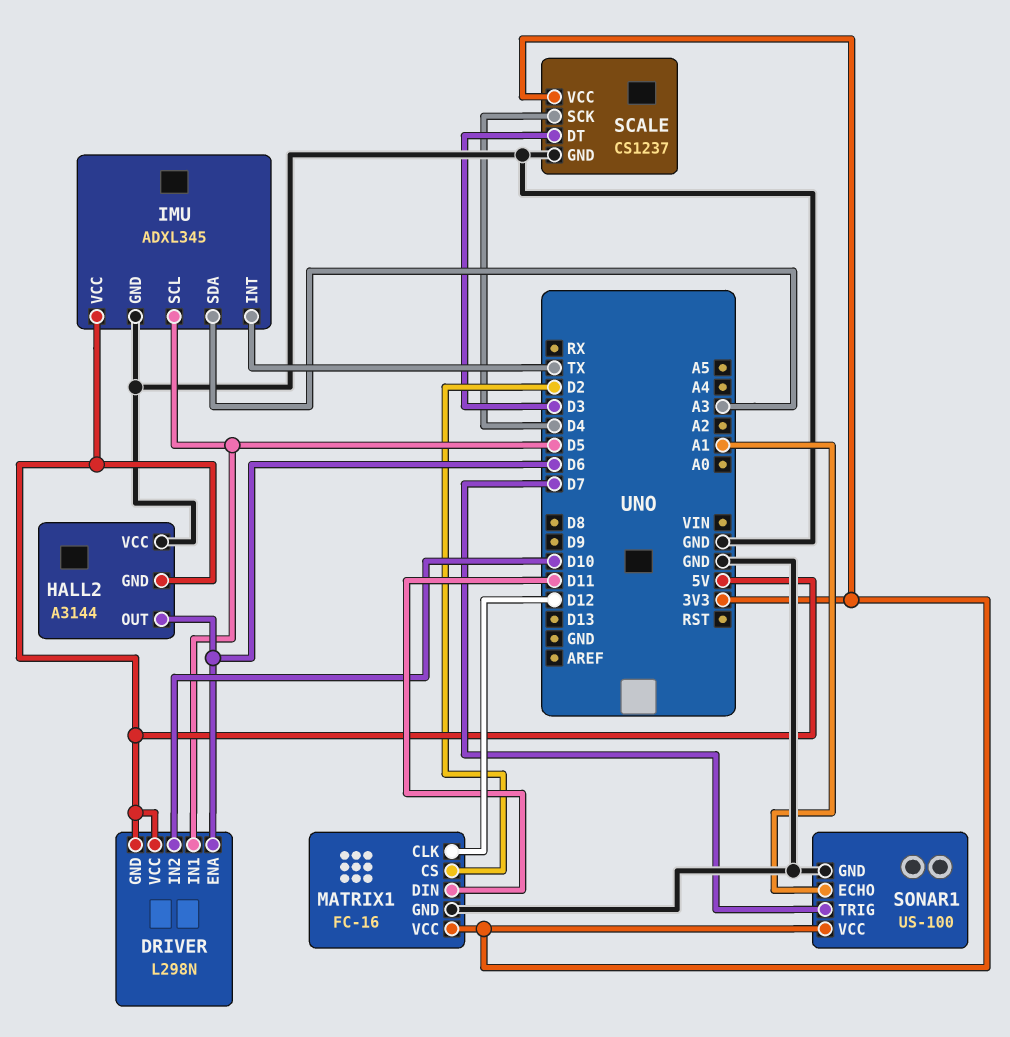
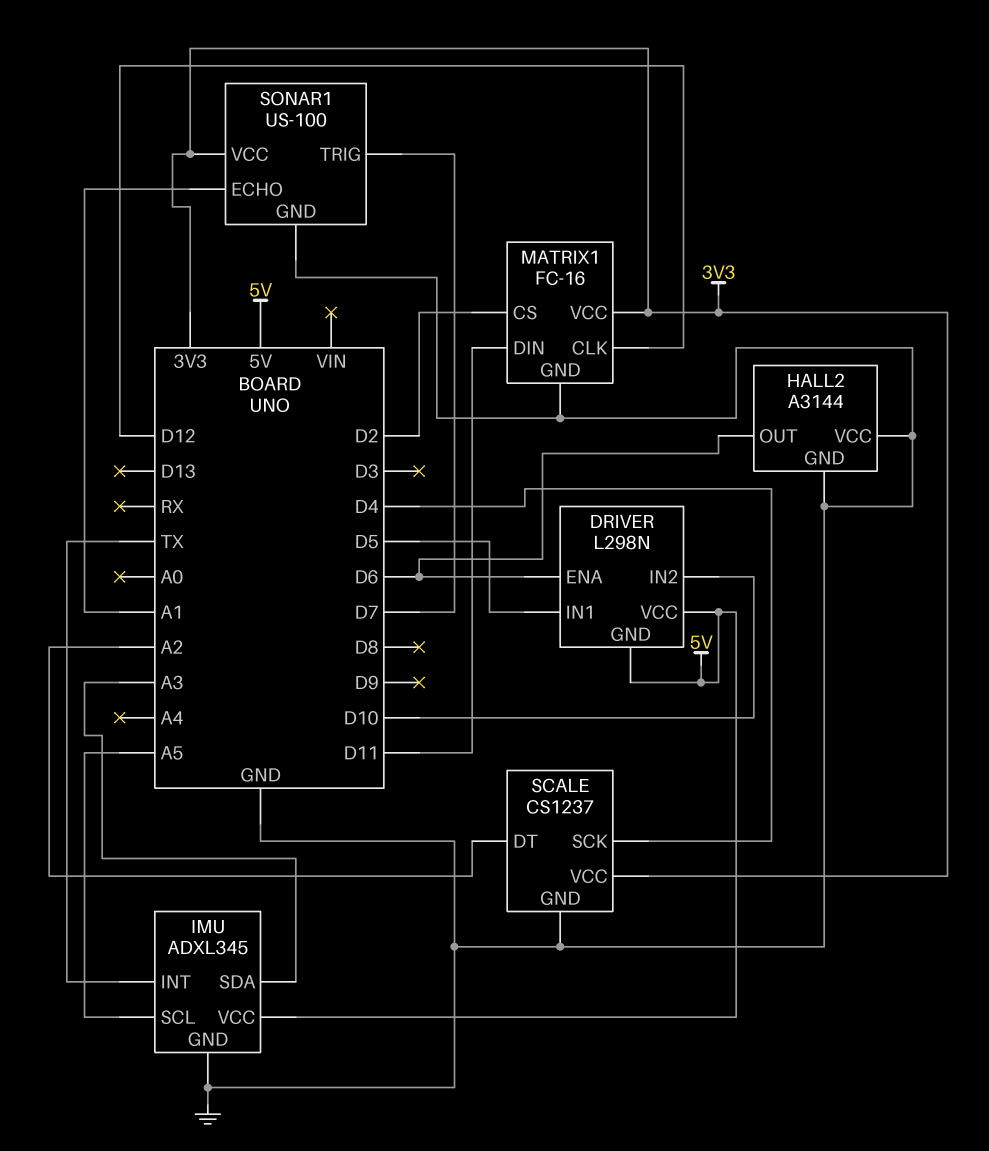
HALL2 pin GND: 5V -> GND
IMU pin SCL: D5 -> A5
SCALE pin DT: D3 -> A2

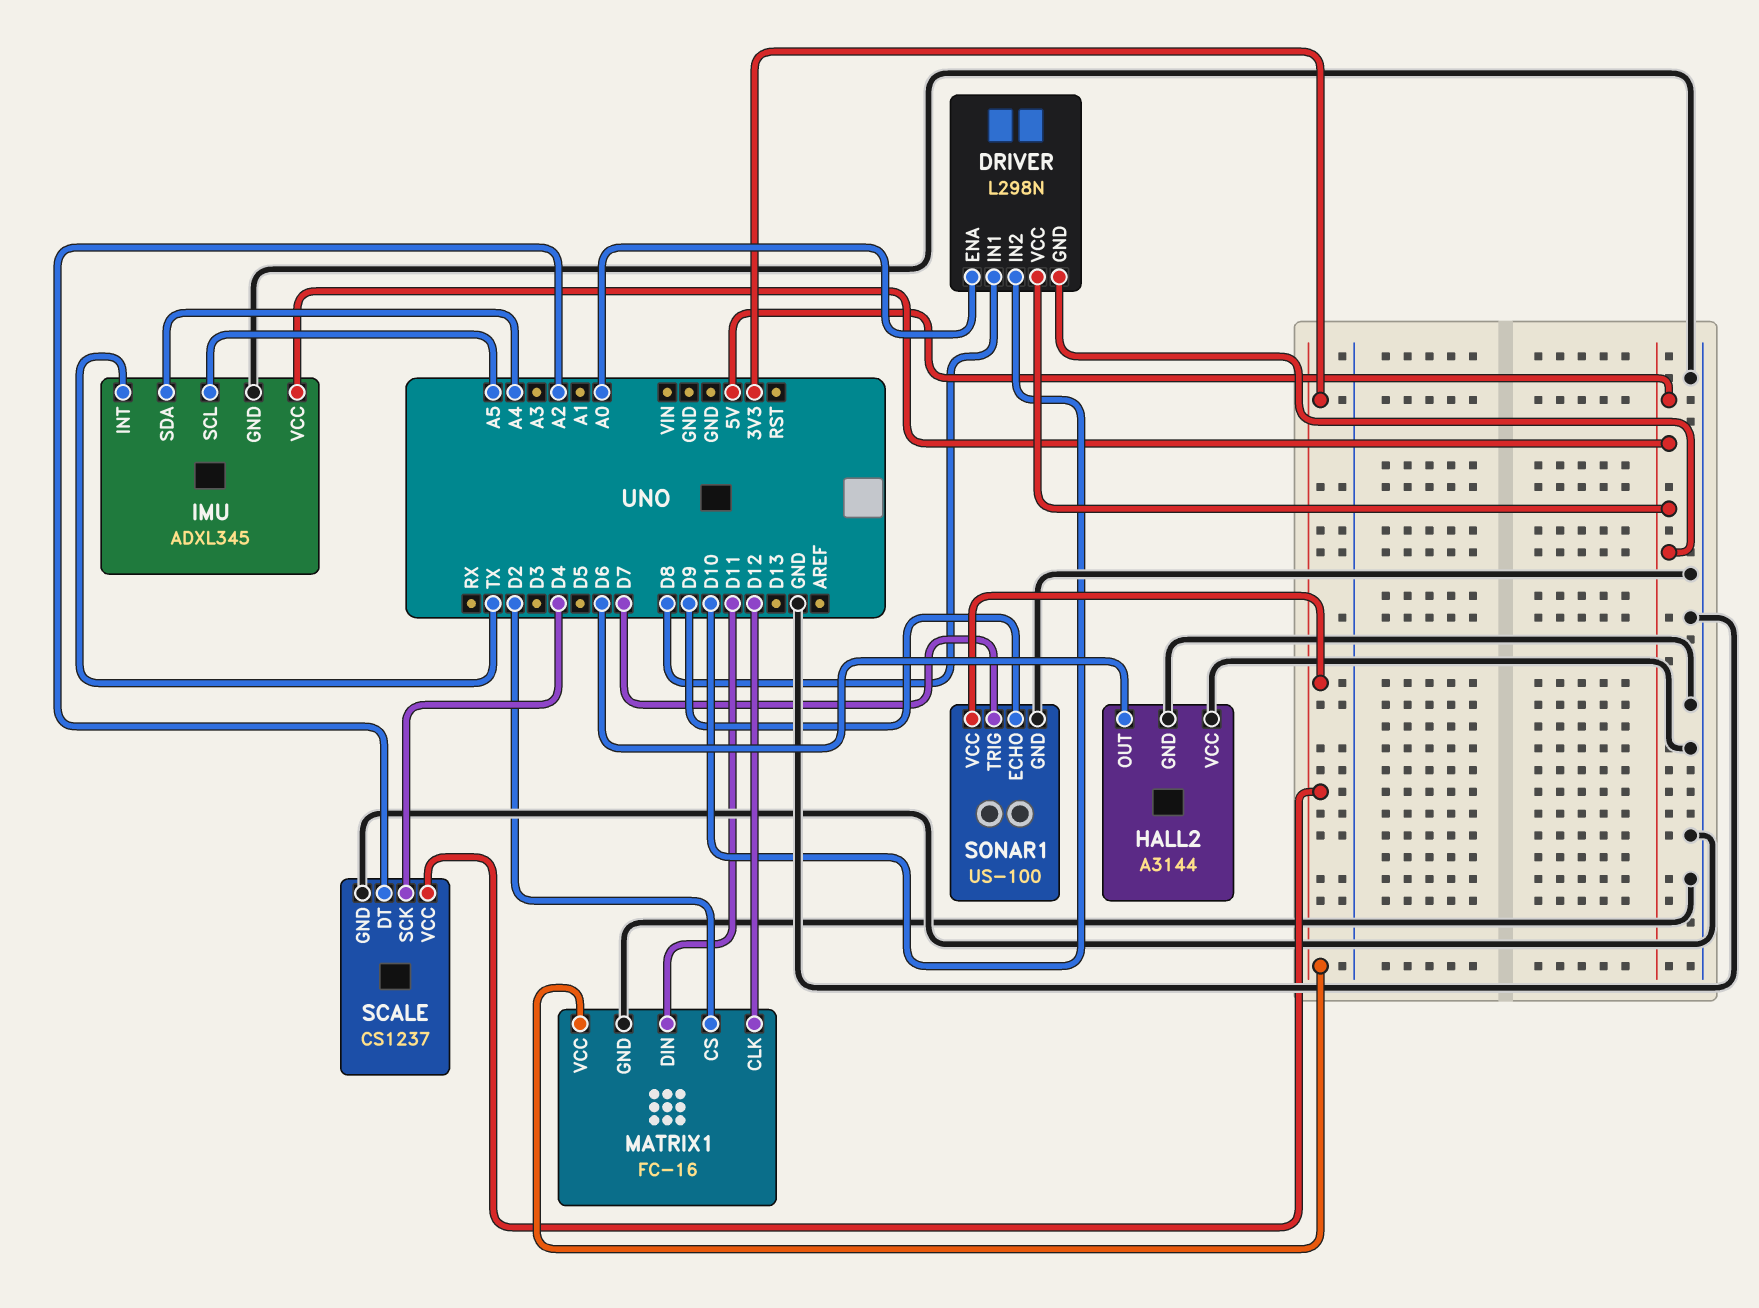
DRIVER pin ENA: D6 -> A0
DRIVER pin IN1: D5 -> D8
IMU pin SDA: A3 -> A4
SONAR1 pin ECHO: A1 -> D9

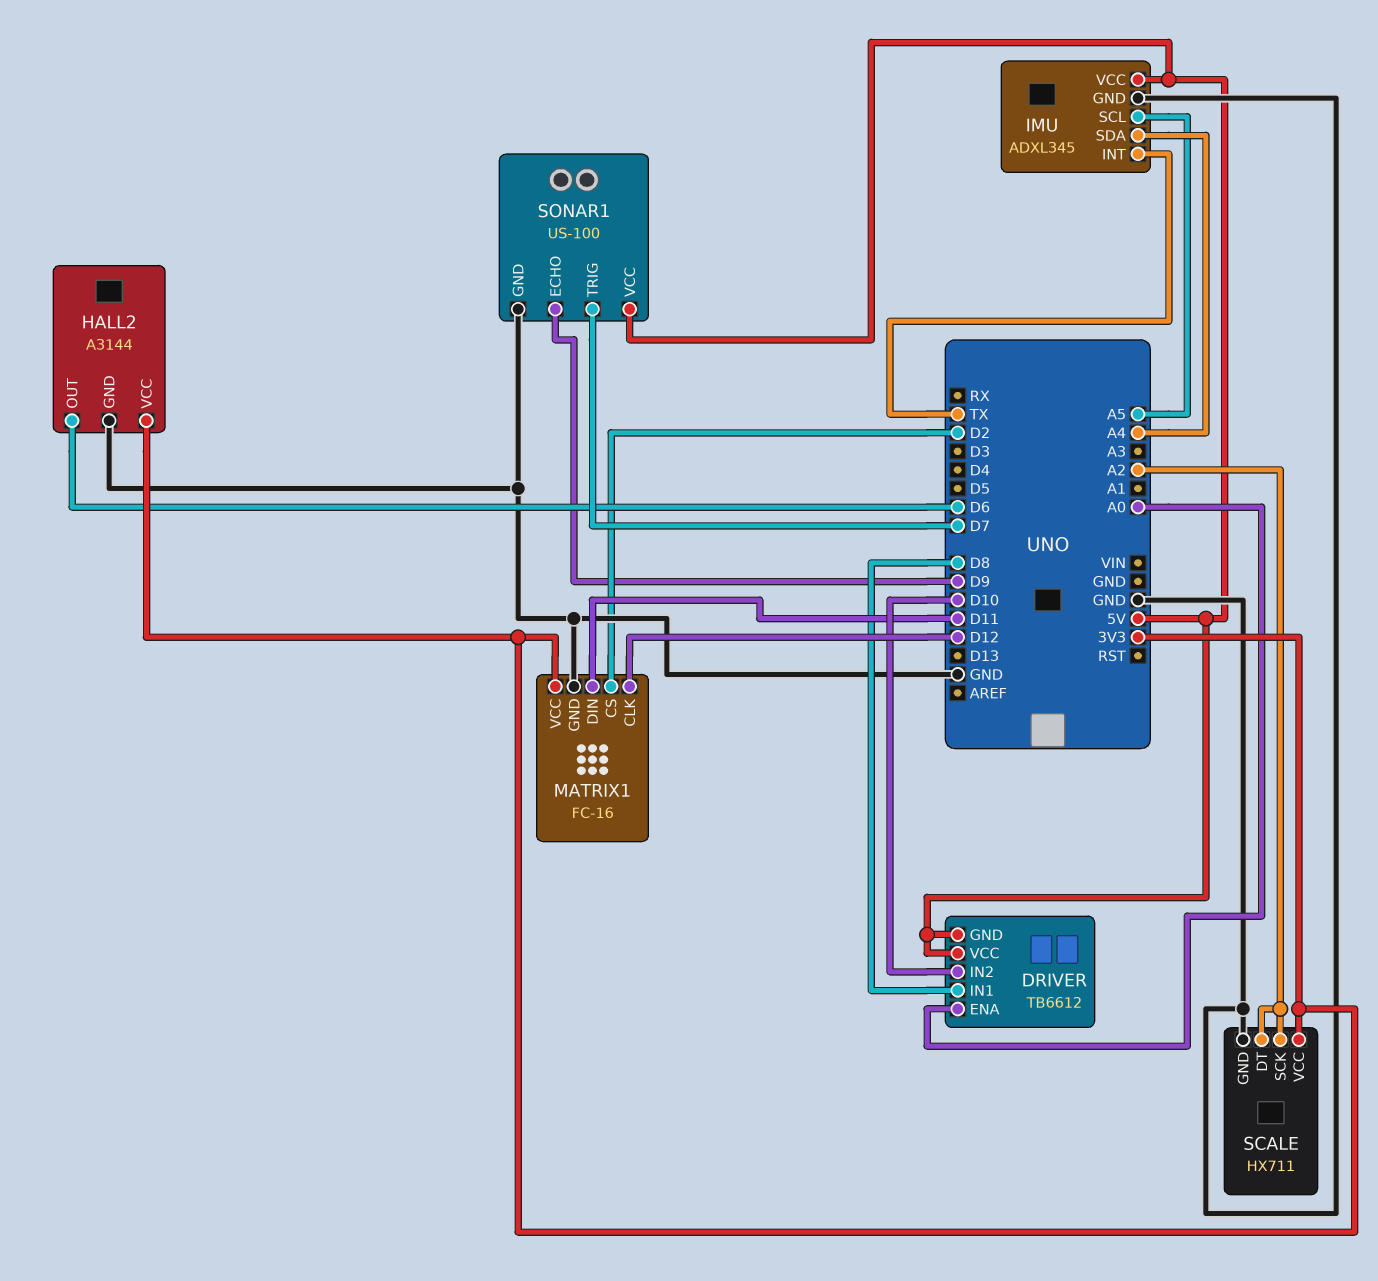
DRIVER: L298N -> TB6612
HALL2 pin VCC: GND -> 3V3
SCALE: CS1237 -> HX711
SCALE pin SCK: D4 -> A2
SONAR1 pin VCC: 3V3 -> 5V

